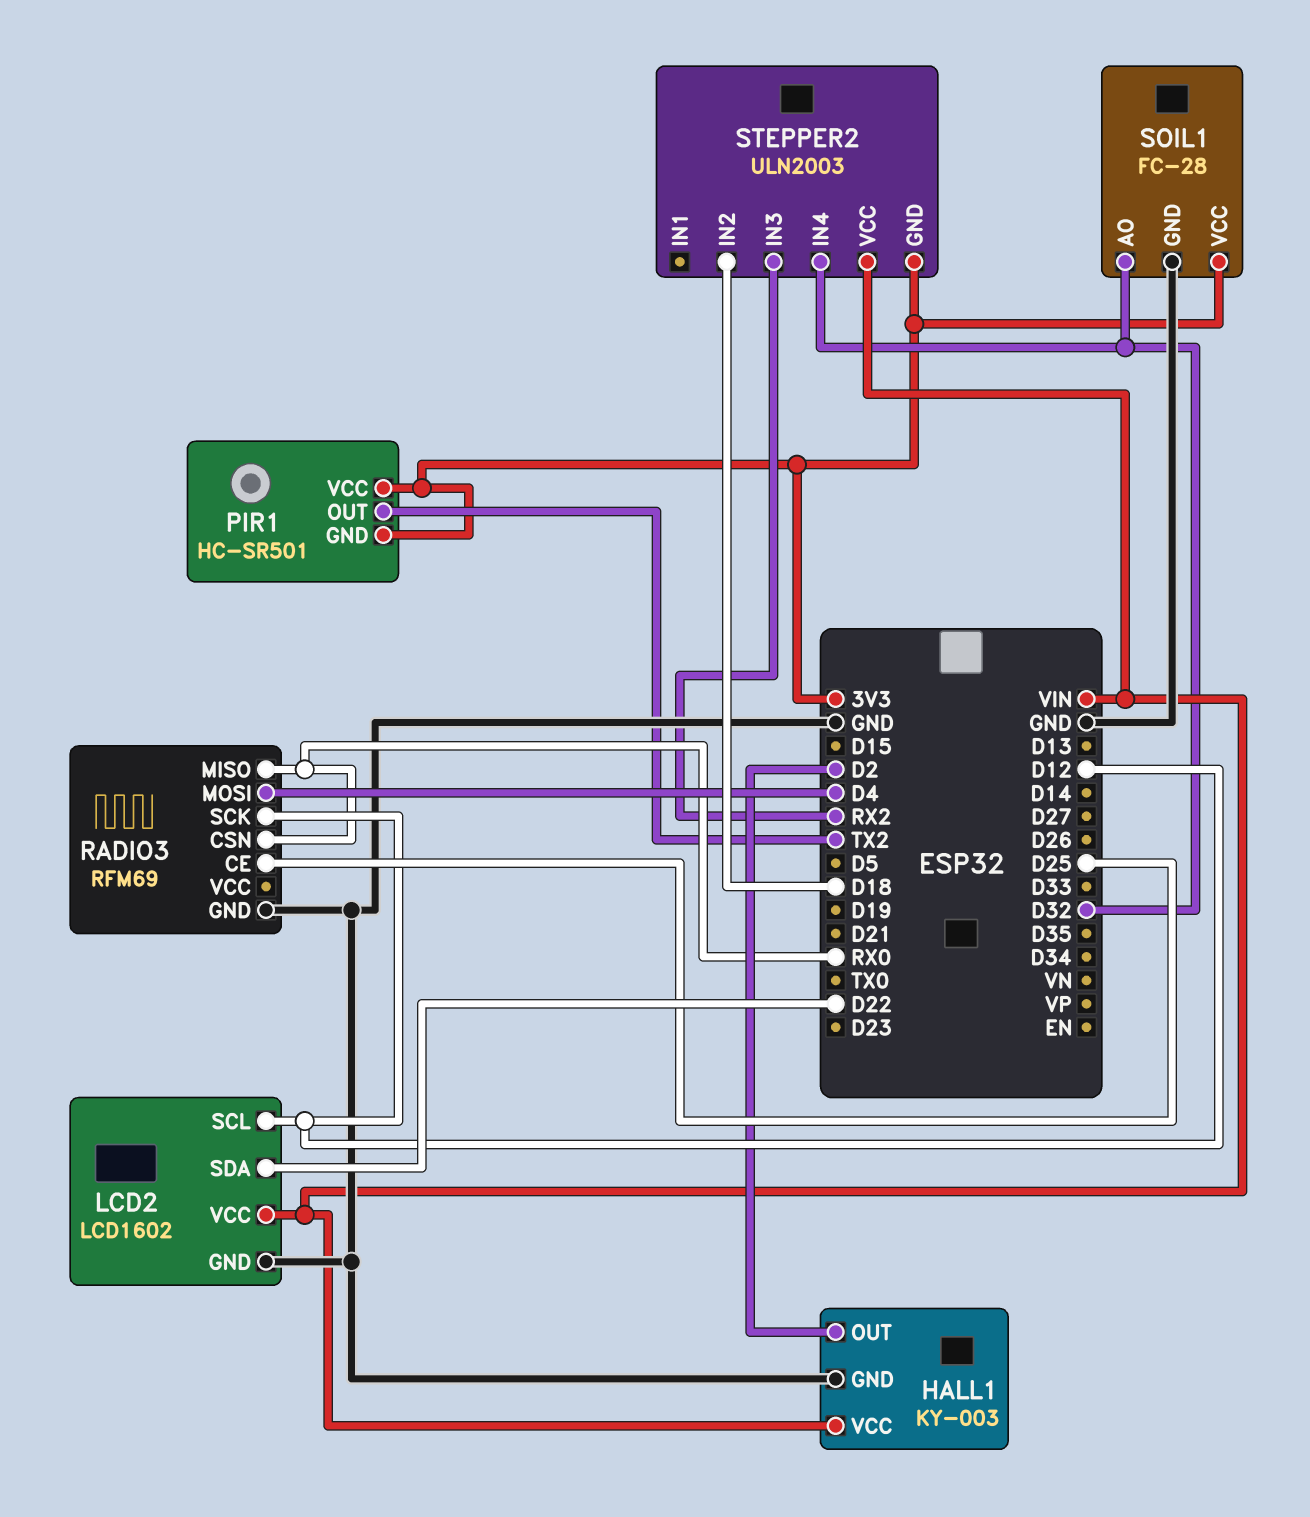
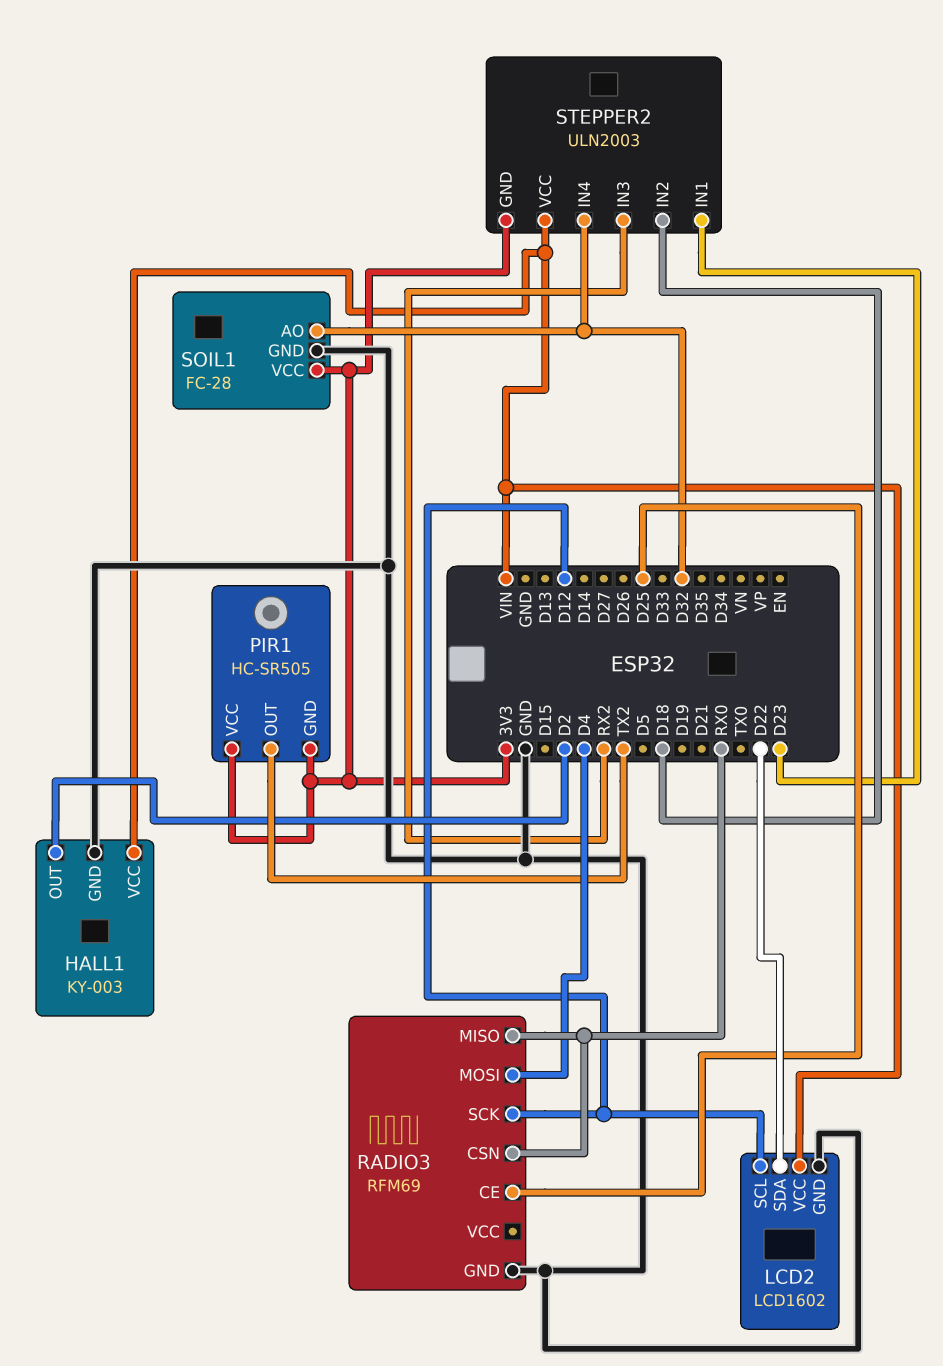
PIR1: HC-SR501 -> HC-SR505
STEPPER2 pin IN1: none -> D23

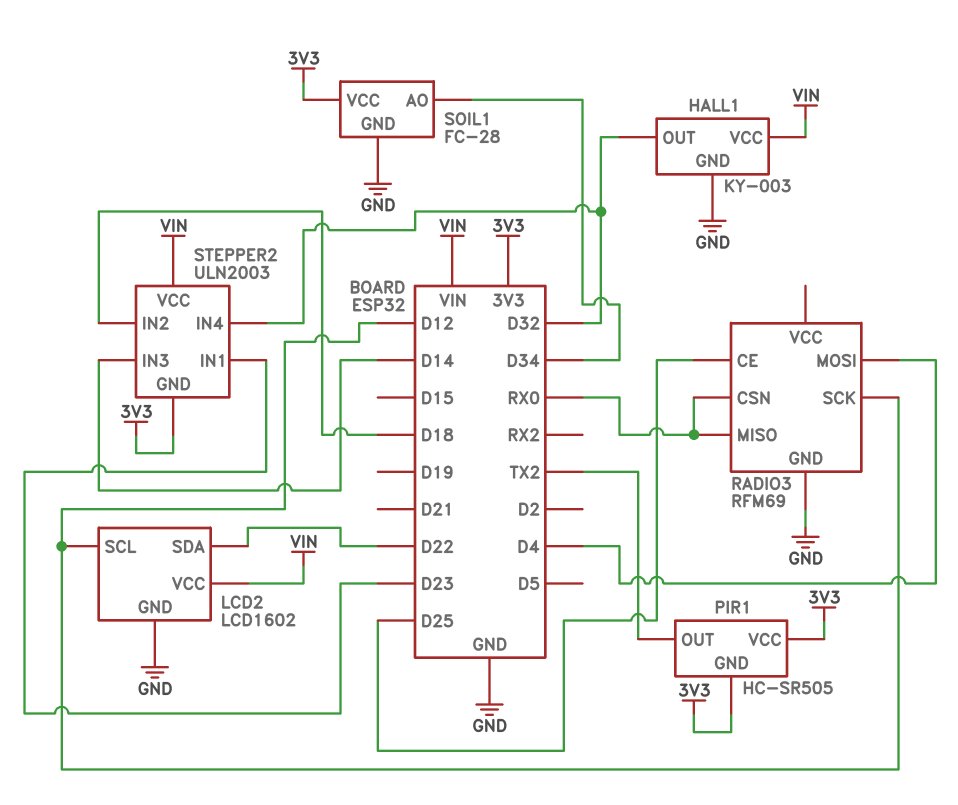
HALL1 pin OUT: D2 -> D32
SOIL1 pin AO: D32 -> D34
STEPPER2 pin IN3: RX2 -> D14

